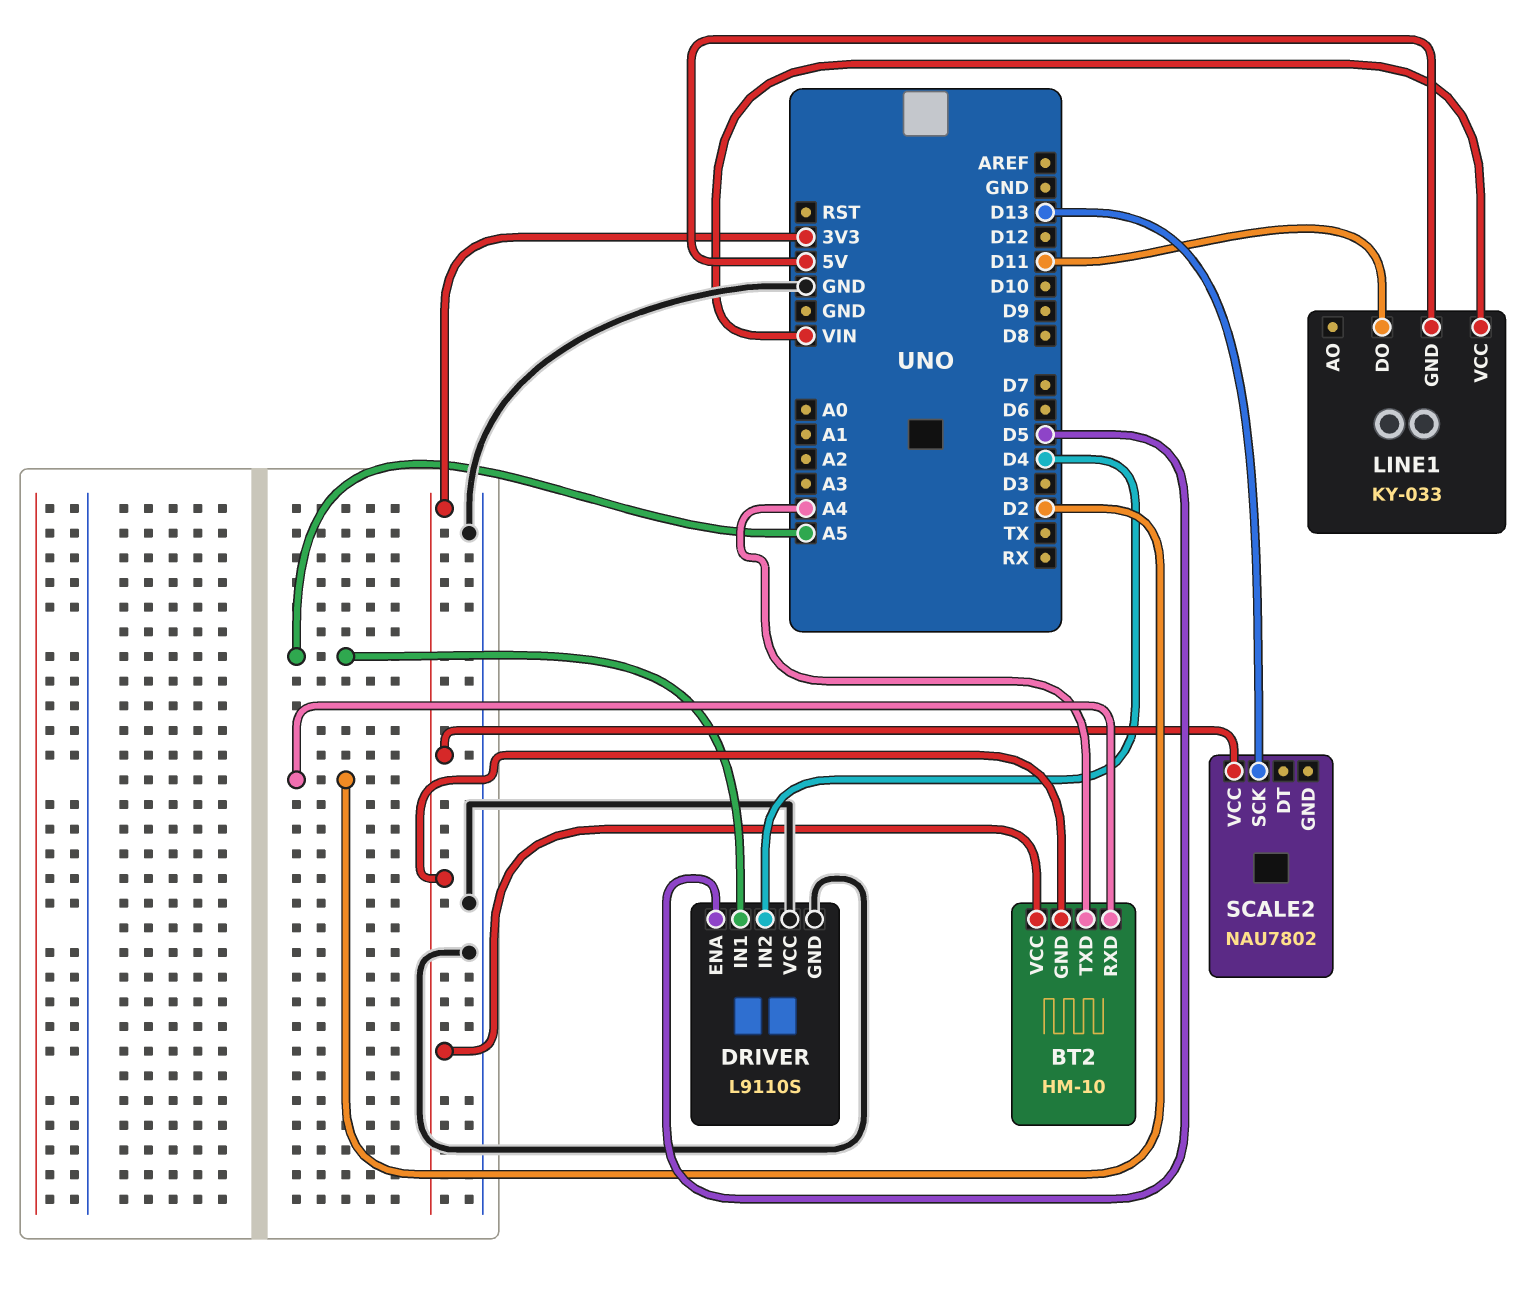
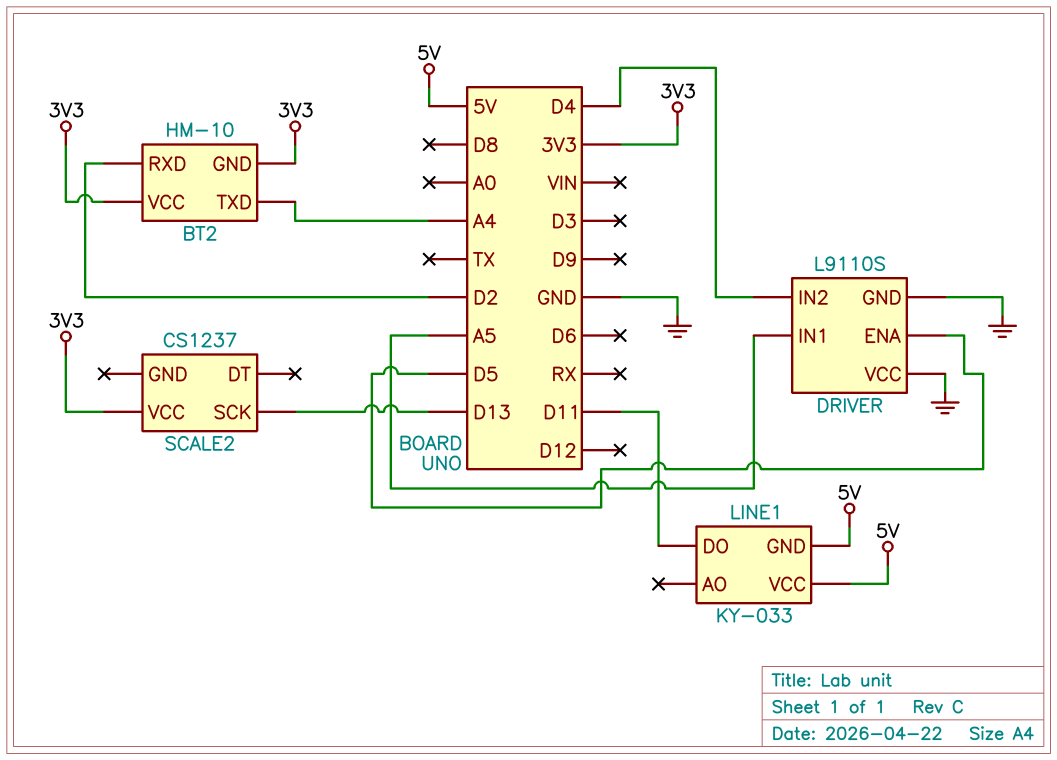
LINE1 pin VCC: VIN -> 5V
SCALE2: NAU7802 -> CS1237

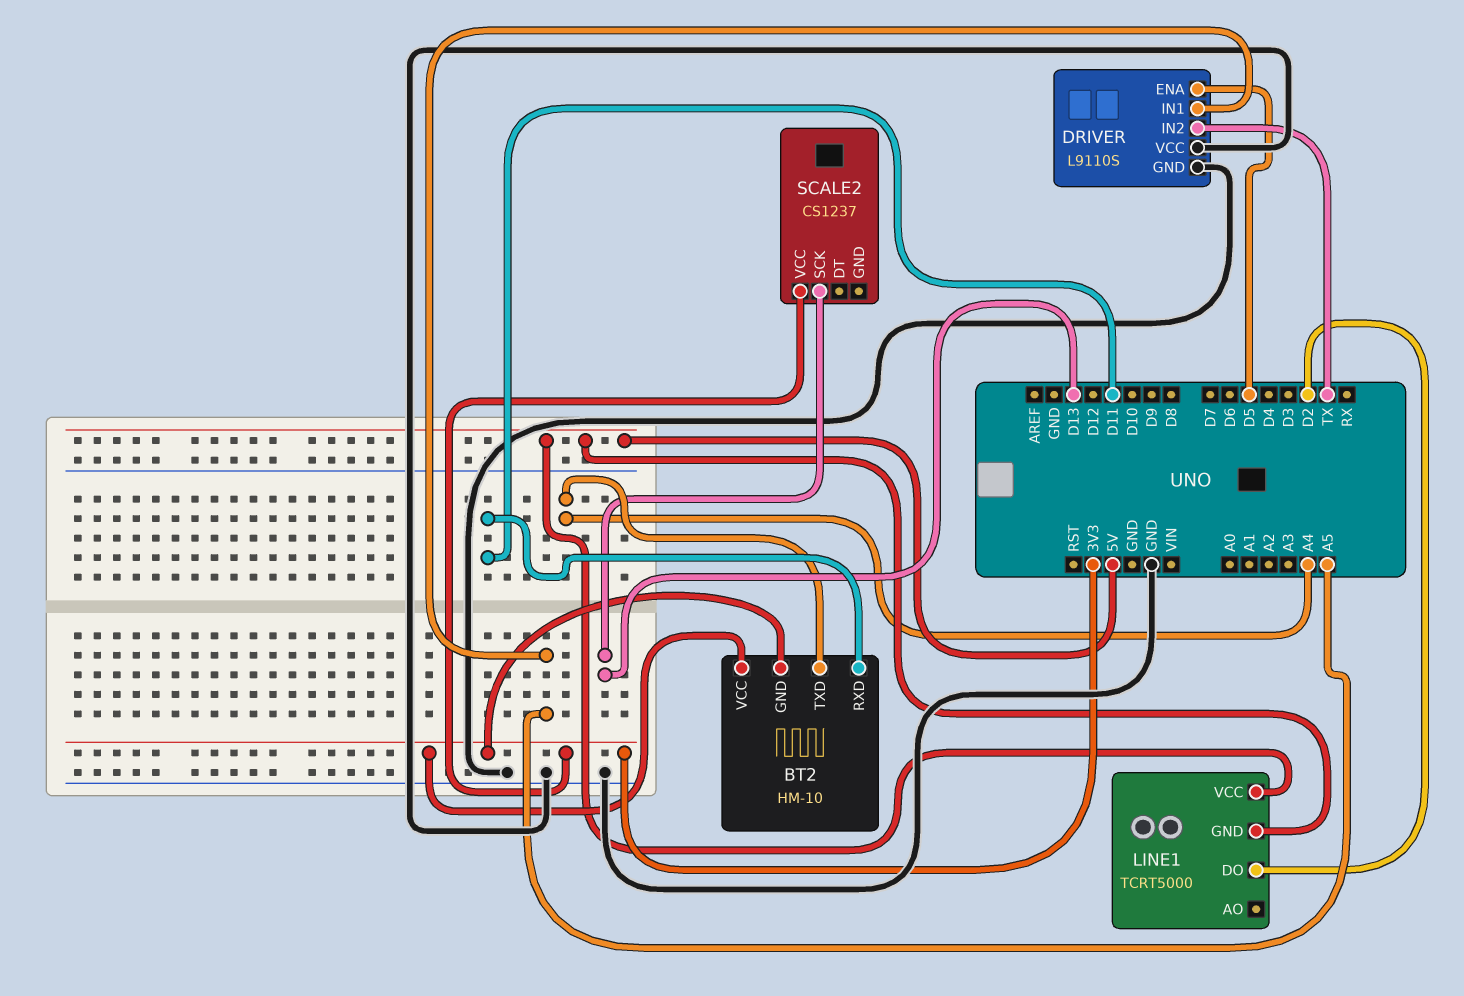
BT2 pin RXD: D2 -> D11
DRIVER pin IN2: D4 -> TX
LINE1: KY-033 -> TCRT5000
LINE1 pin DO: D11 -> D2

